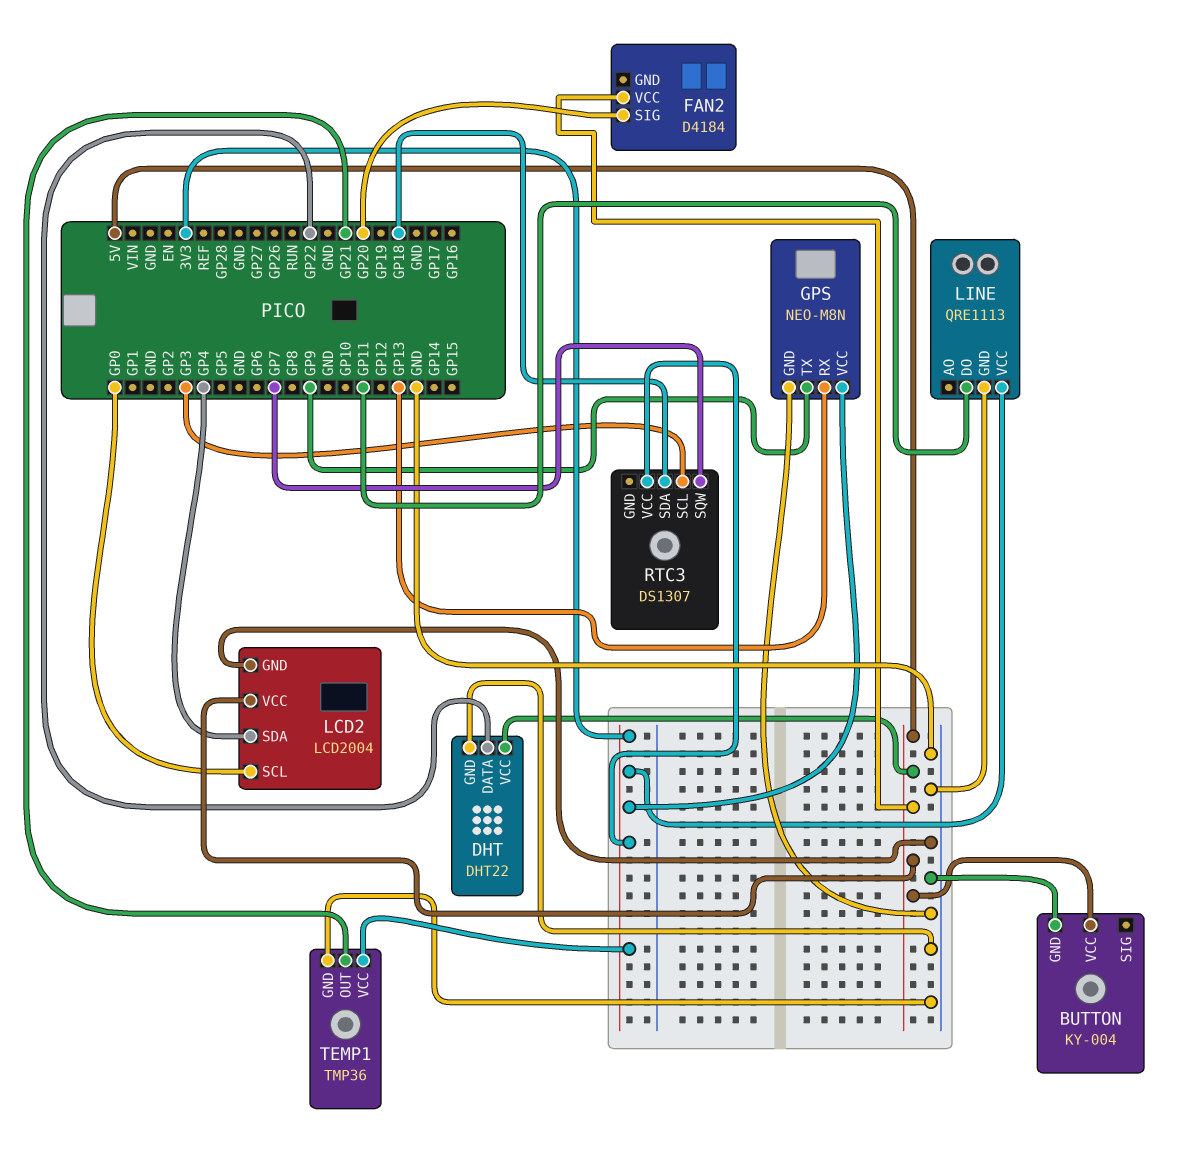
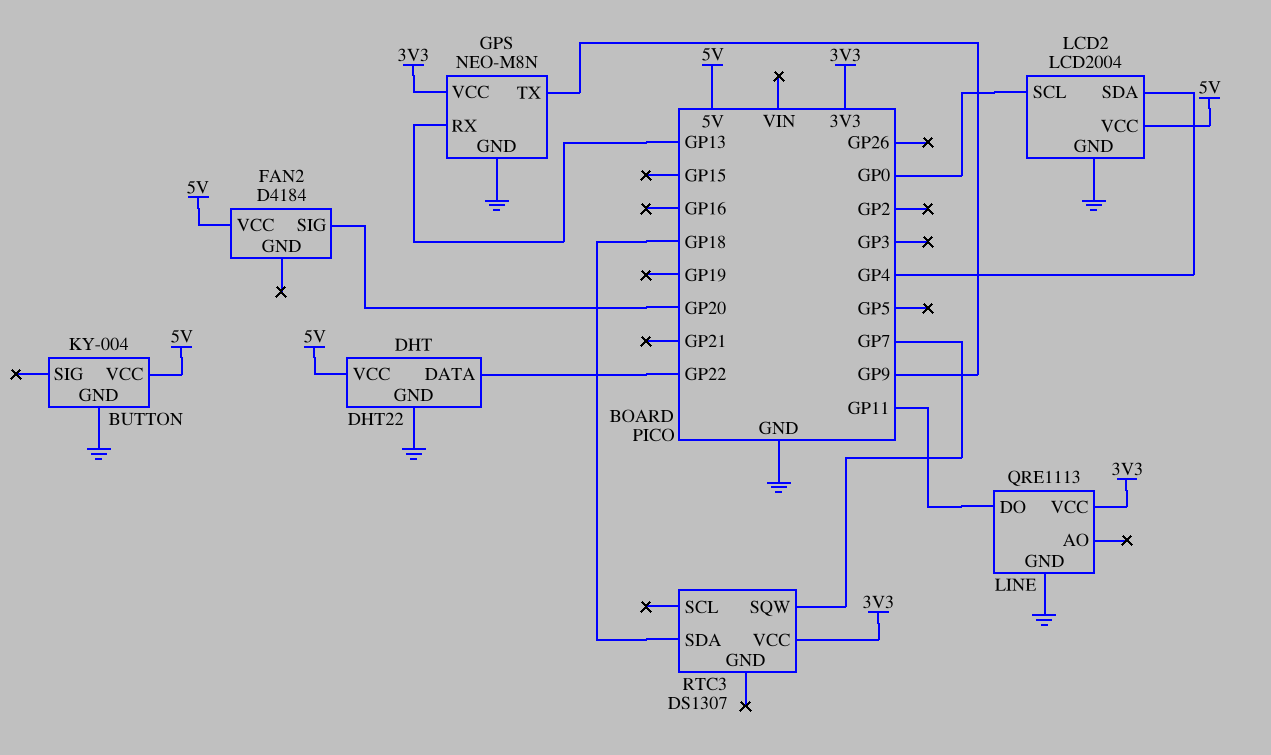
RTC3 pin SCL: GP3 -> none
TEMP1: TMP36 -> none
TEMP1 pin GND: GND -> none
TEMP1 pin OUT: GP21 -> none
TEMP1 pin VCC: 3V3 -> none

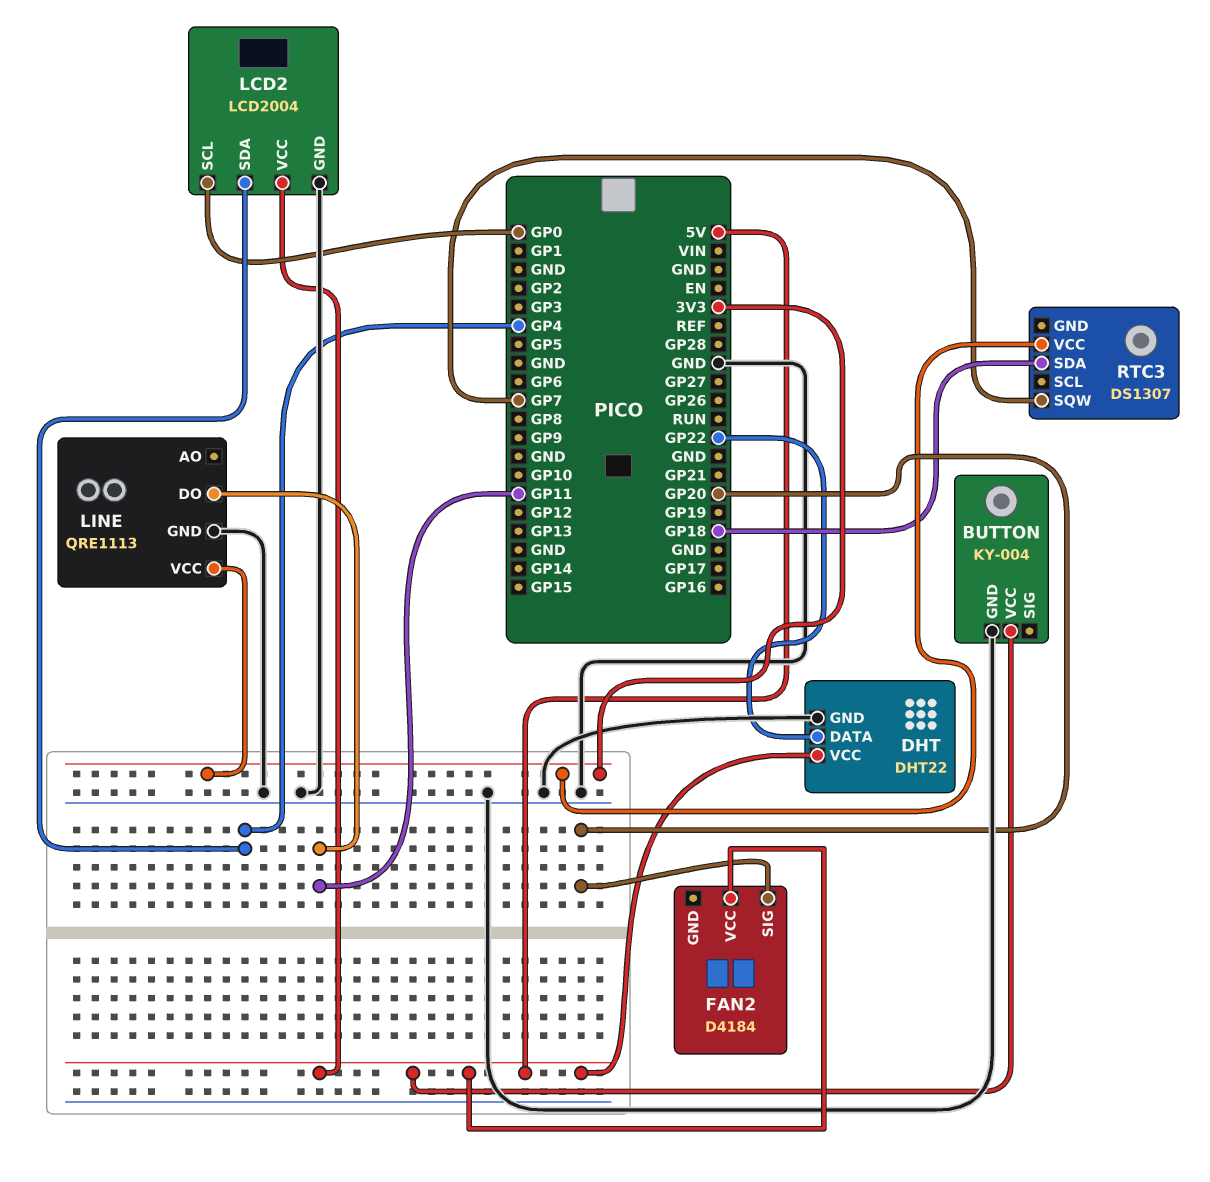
GPS: NEO-M8N -> none
GPS pin GND: GND -> none
GPS pin RX: GP13 -> none
GPS pin TX: GP9 -> none
GPS pin VCC: 3V3 -> none

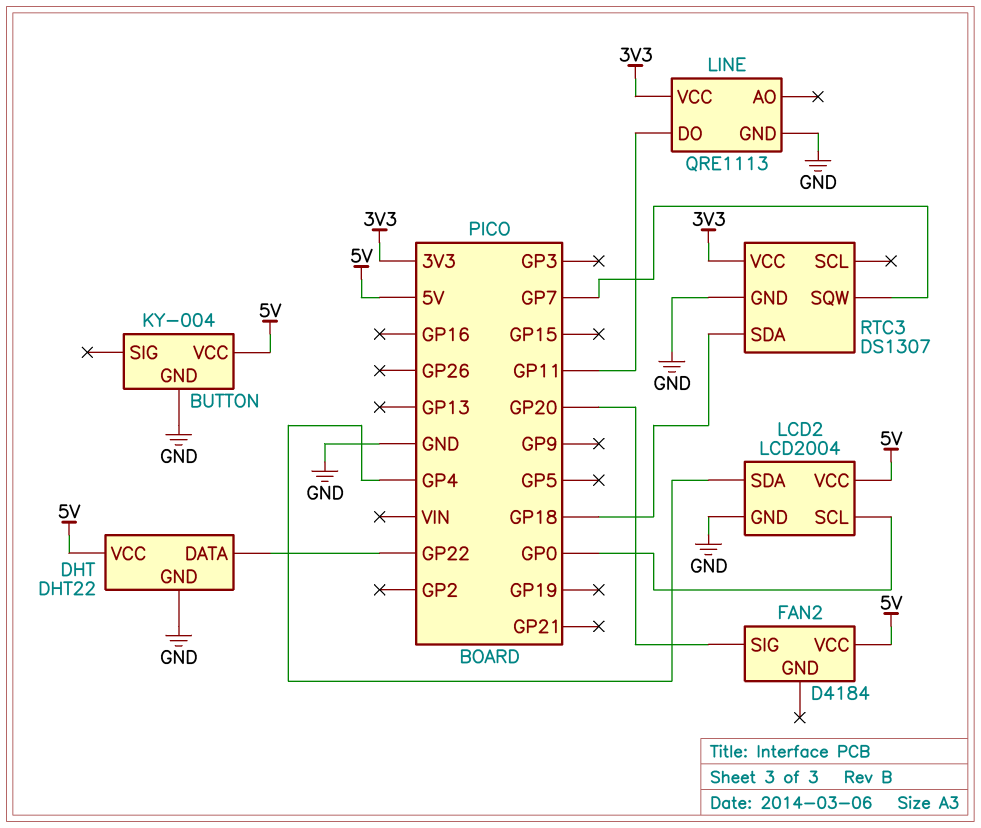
RTC3 pin GND: none -> GND

